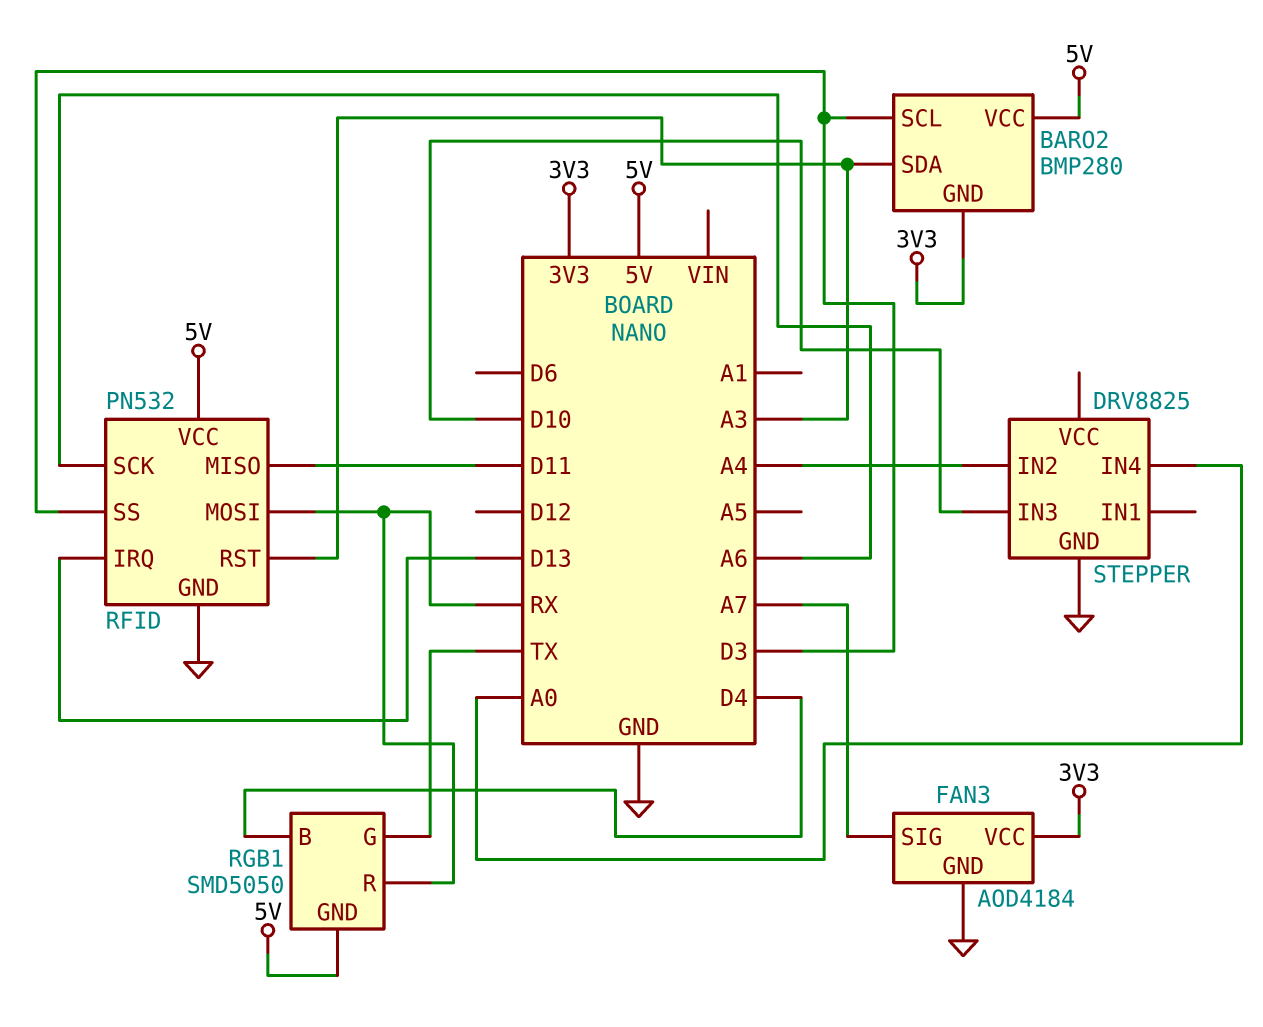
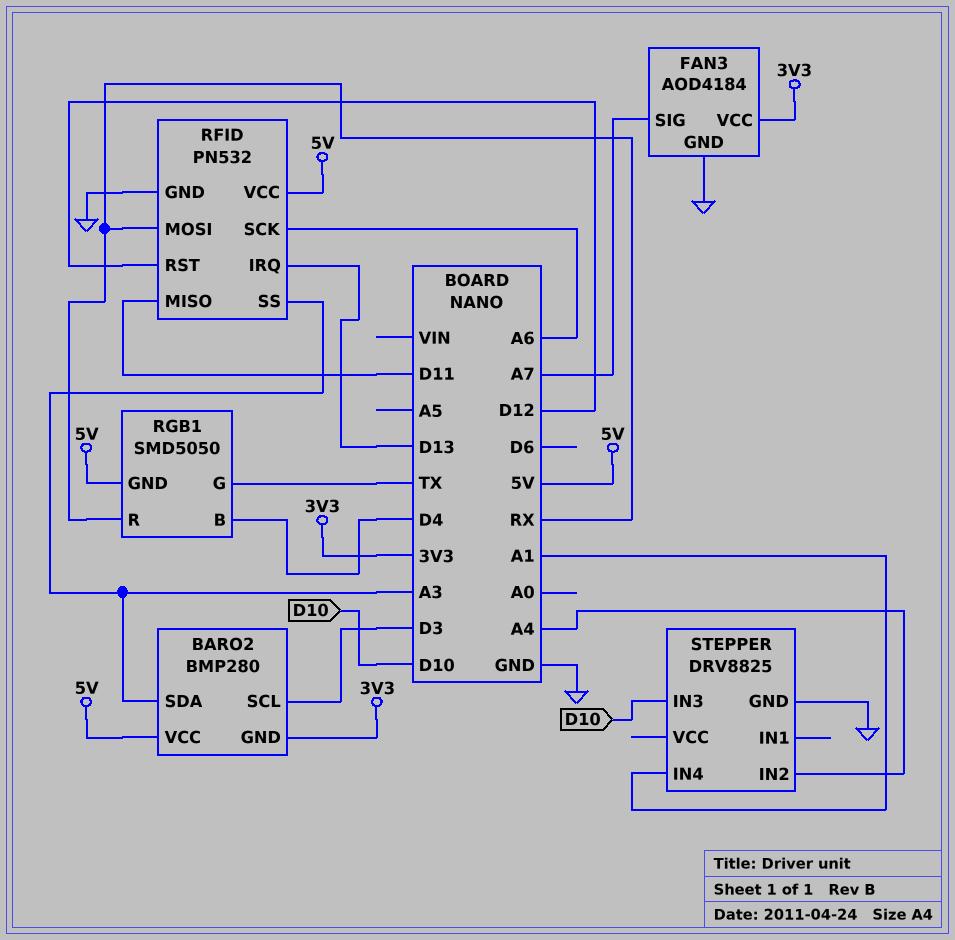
RFID pin RST: A3 -> D12
RFID pin SS: D3 -> A3
STEPPER pin IN4: A0 -> A1

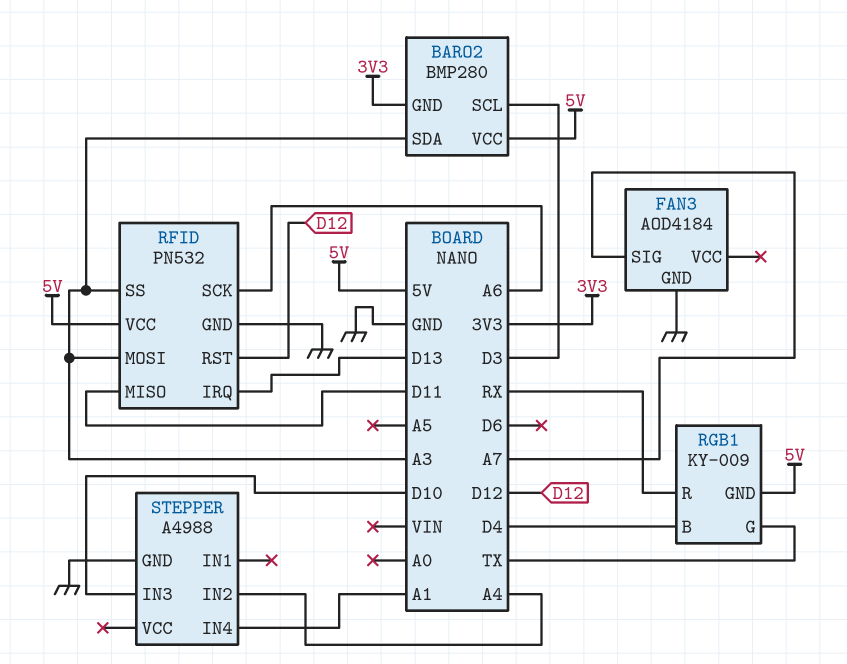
FAN3 pin VCC: 3V3 -> none
RFID pin MOSI: RX -> A3
RGB1: SMD5050 -> KY-009
STEPPER: DRV8825 -> A4988

